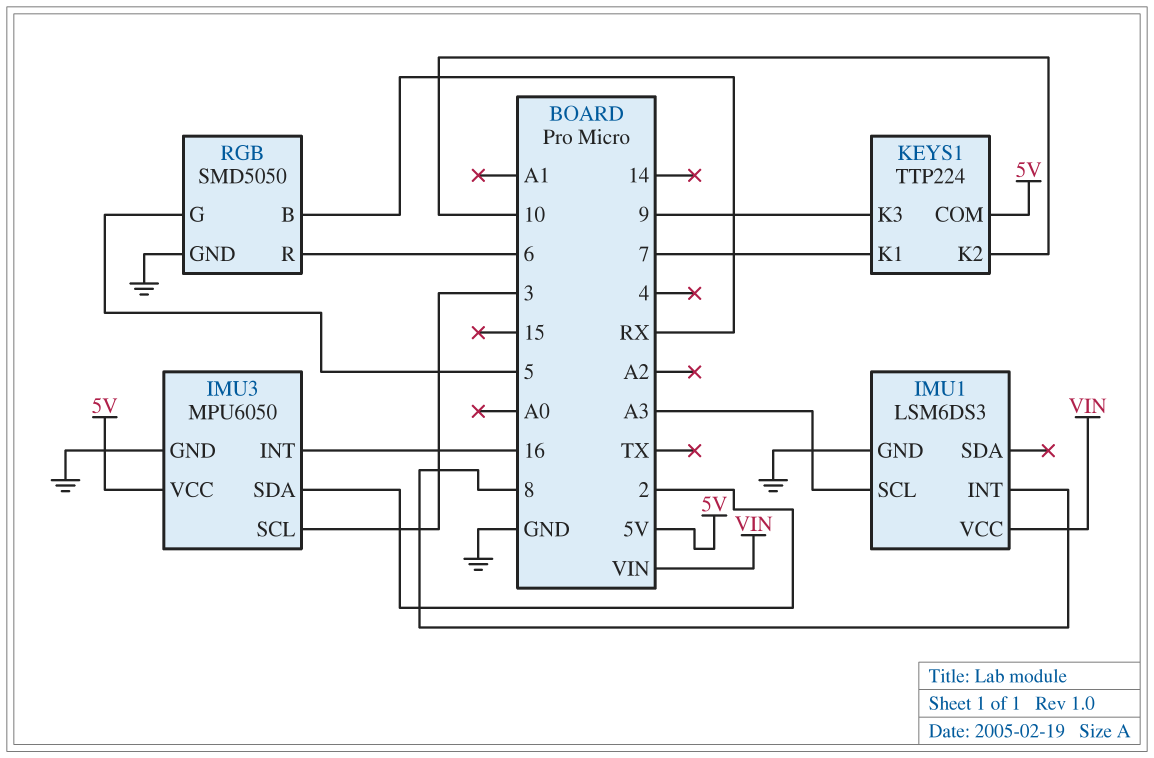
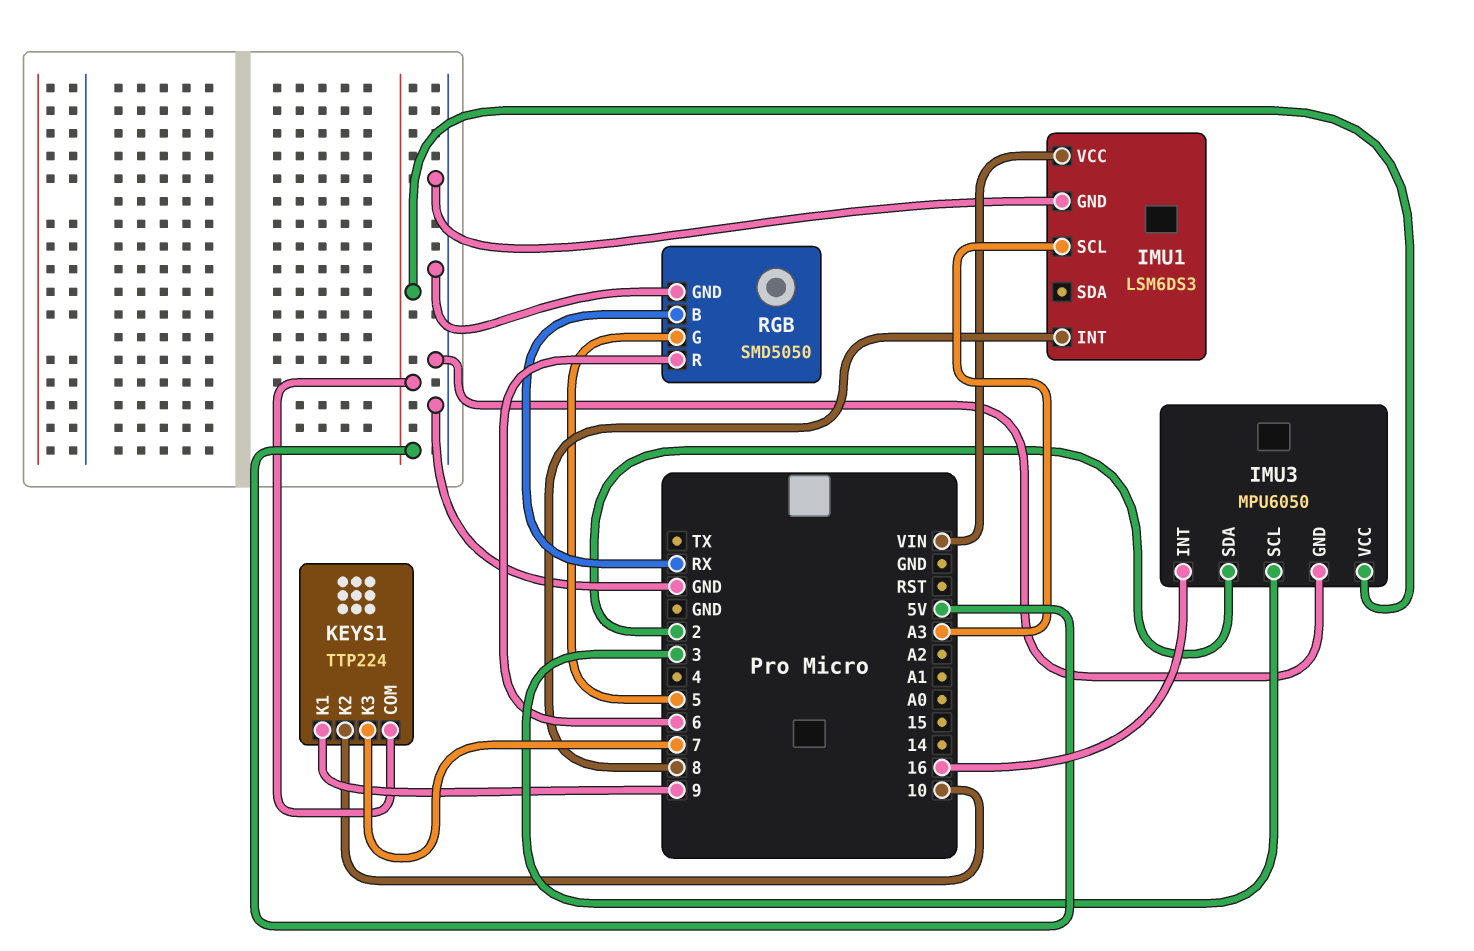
KEYS1 pin K1: 7 -> 9
KEYS1 pin K3: 9 -> 7

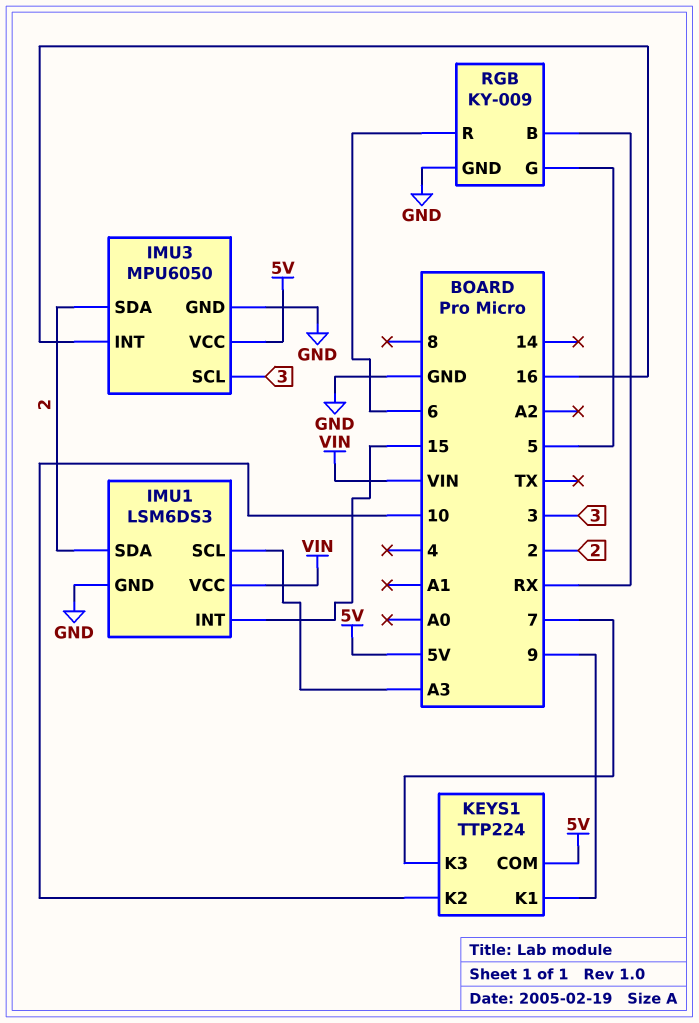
IMU1 pin INT: 8 -> 15
IMU1 pin SDA: none -> 2
RGB: SMD5050 -> KY-009

